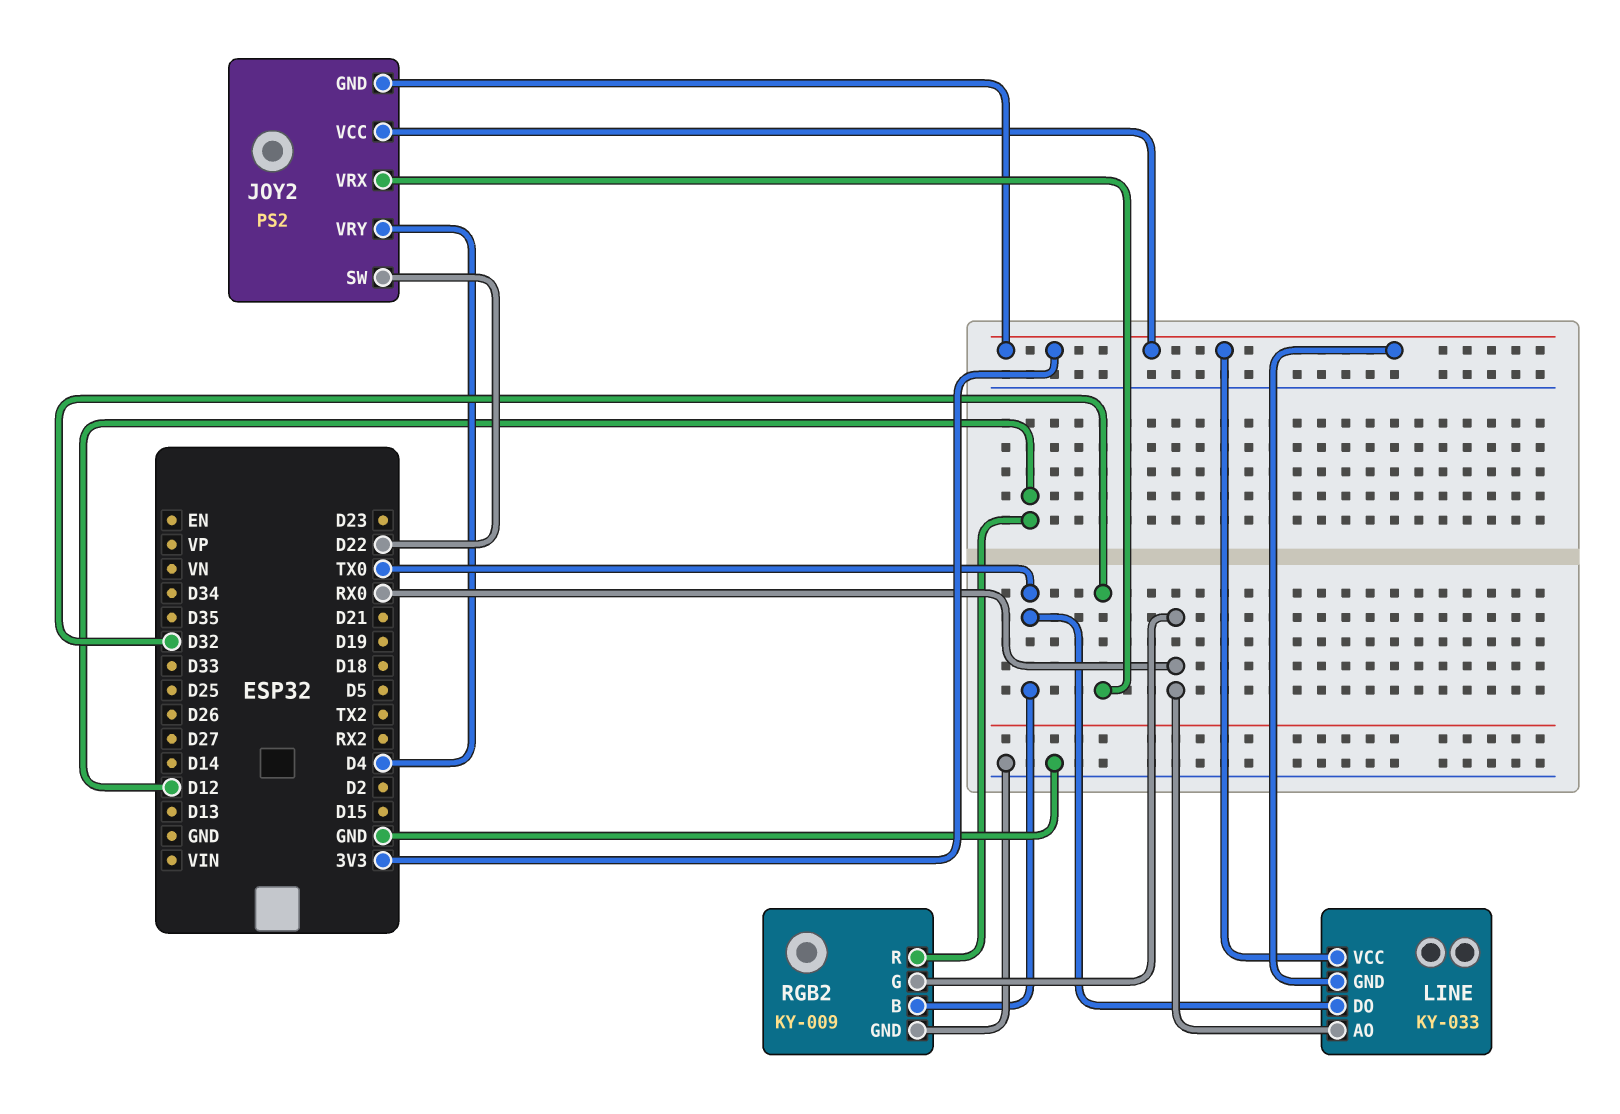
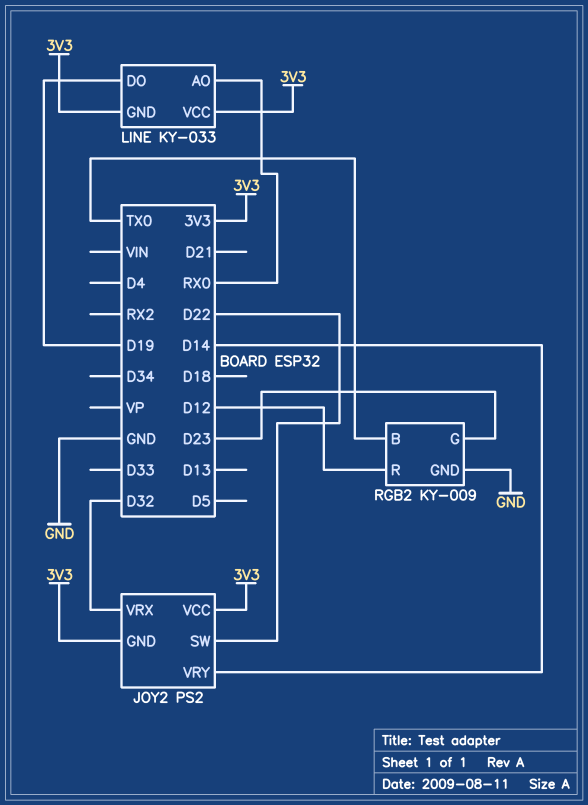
JOY2 pin VRY: D4 -> D14
LINE pin DO: TX0 -> D19
RGB2 pin G: RX0 -> D23

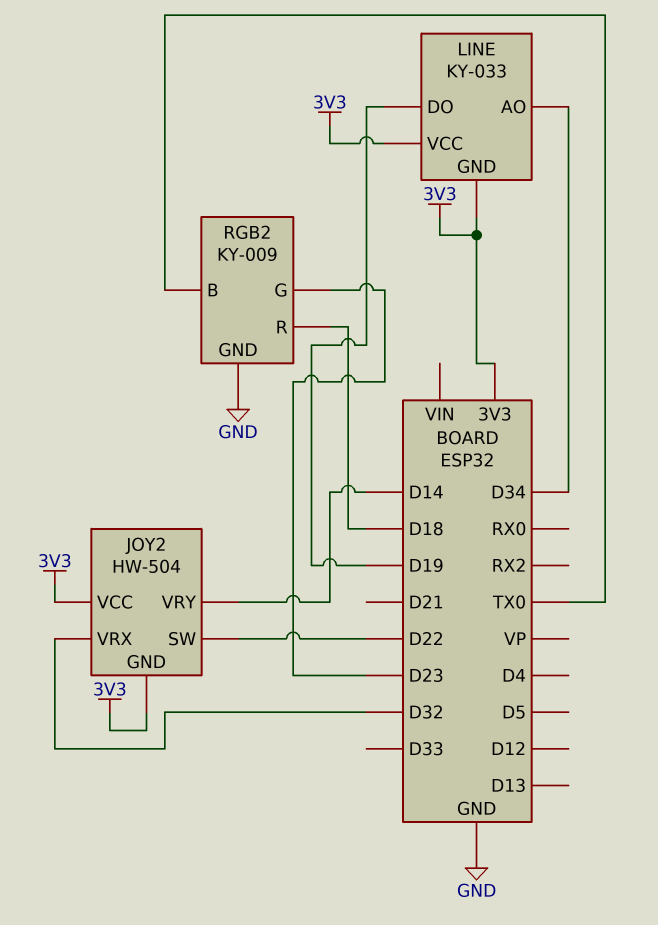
JOY2: PS2 -> HW-504
LINE pin AO: RX0 -> D34
RGB2 pin R: D12 -> D18

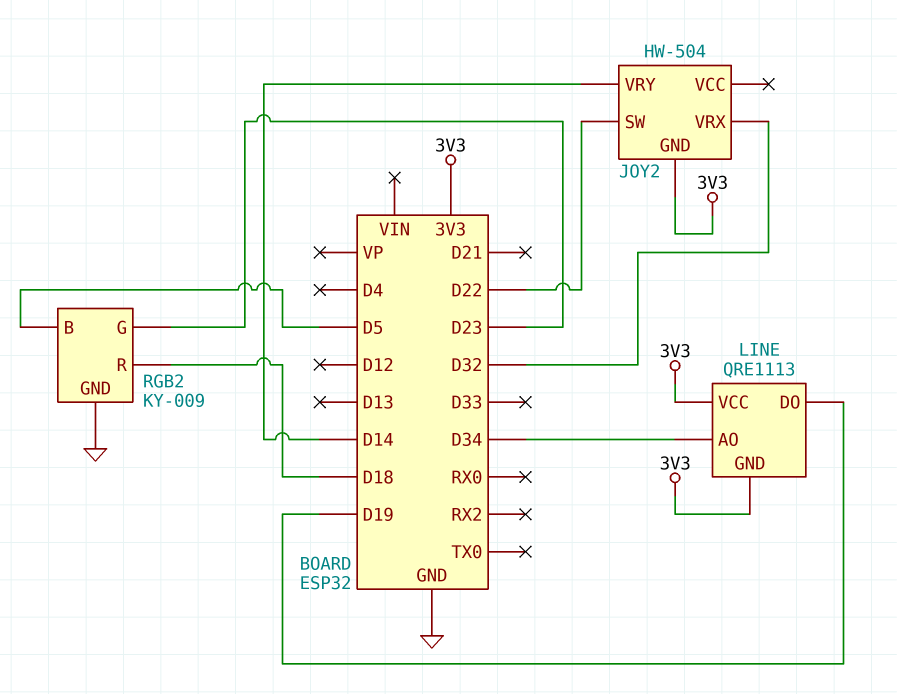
JOY2 pin VCC: 3V3 -> none
LINE: KY-033 -> QRE1113
RGB2 pin B: TX0 -> D5

